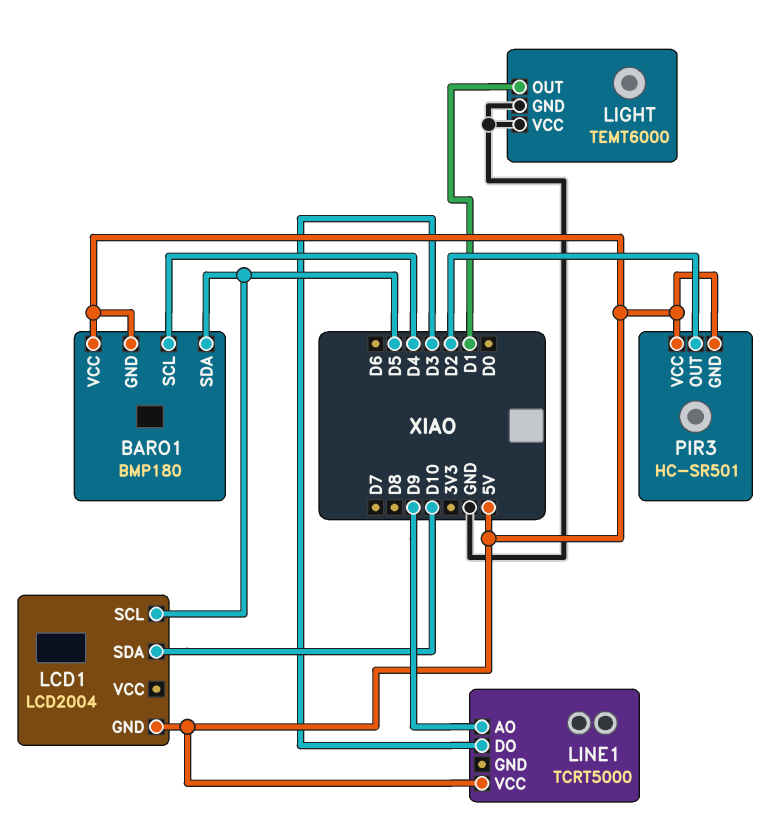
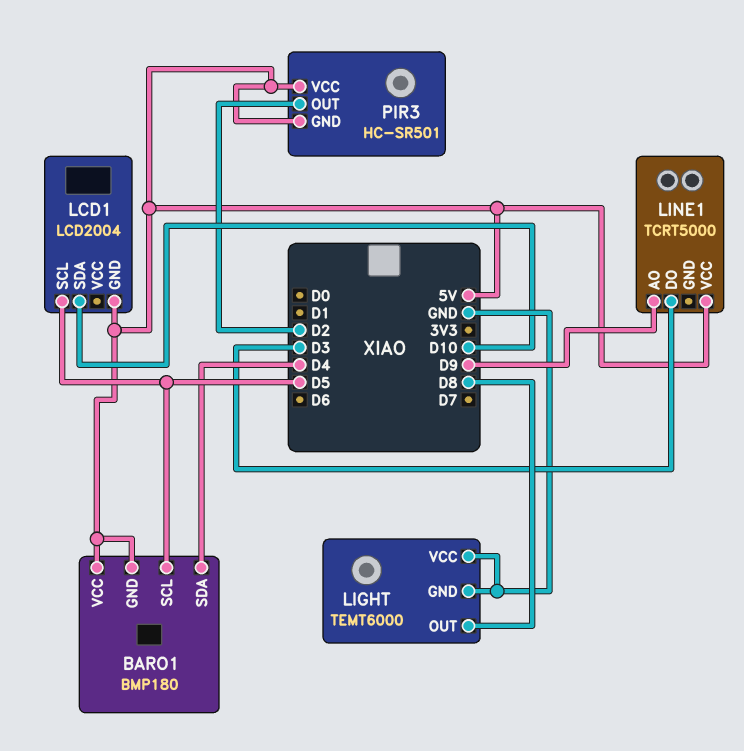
BARO1 pin SCL: D4 -> D5
BARO1 pin SDA: D5 -> D4
LIGHT pin OUT: D1 -> D8

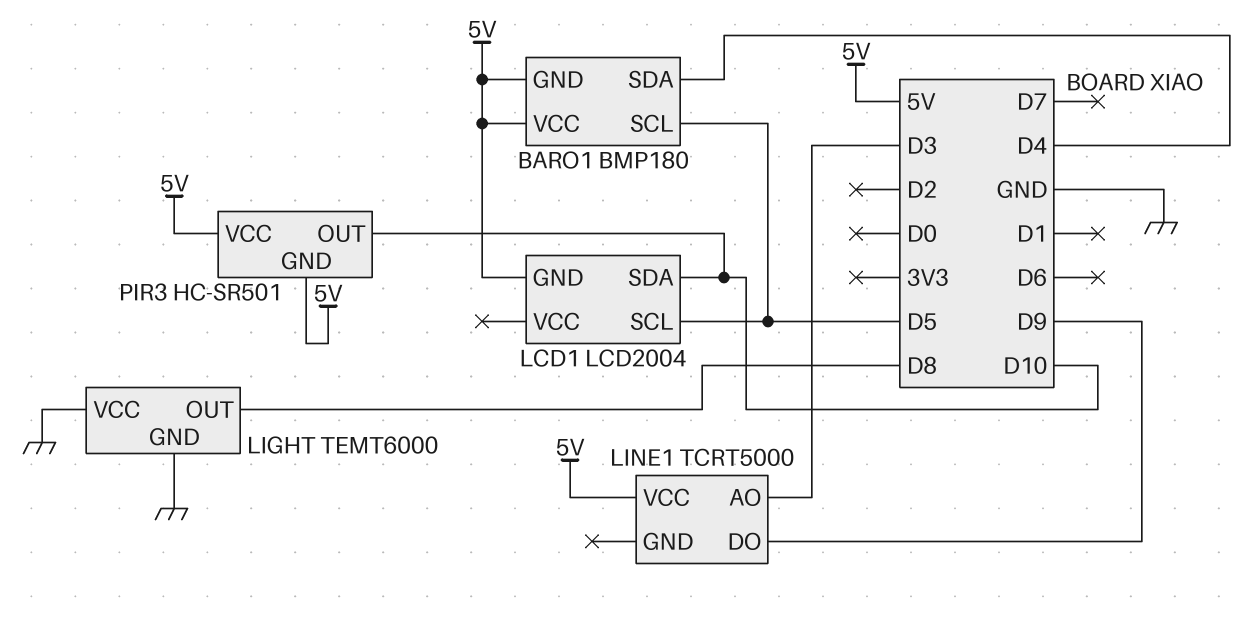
LINE1 pin AO: D9 -> D3
LINE1 pin DO: D3 -> D9
PIR3 pin OUT: D2 -> D10

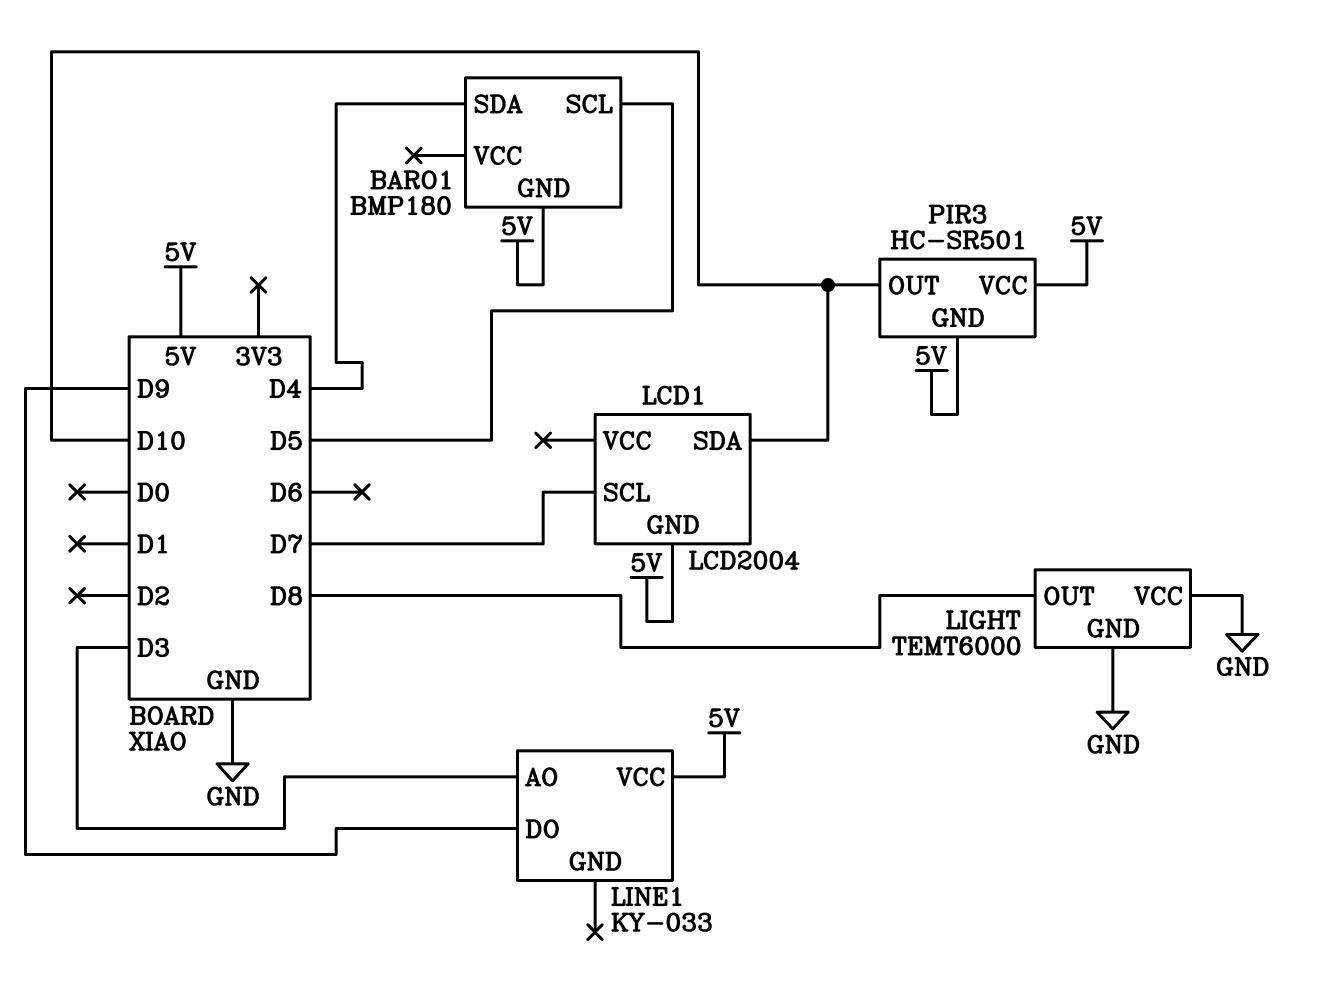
BARO1 pin VCC: 5V -> none
LCD1 pin SCL: D5 -> D7
LINE1: TCRT5000 -> KY-033

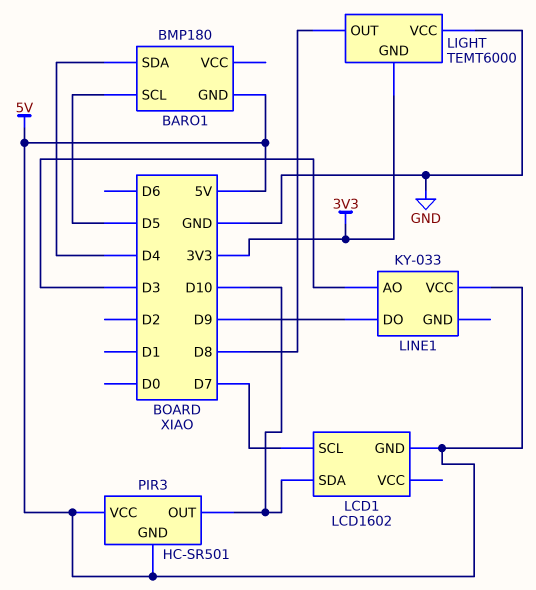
LCD1: LCD2004 -> LCD1602
LIGHT pin GND: GND -> 3V3

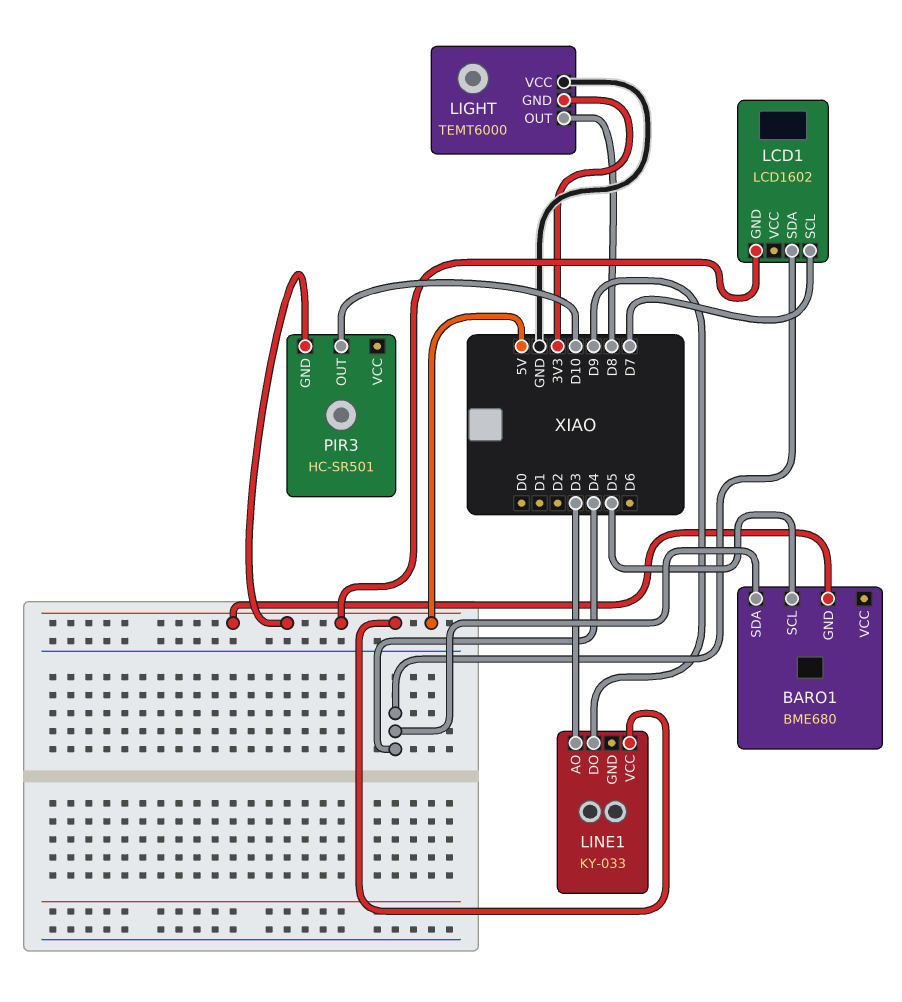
BARO1: BMP180 -> BME680
LCD1 pin SDA: D10 -> D4
PIR3 pin VCC: 5V -> none

